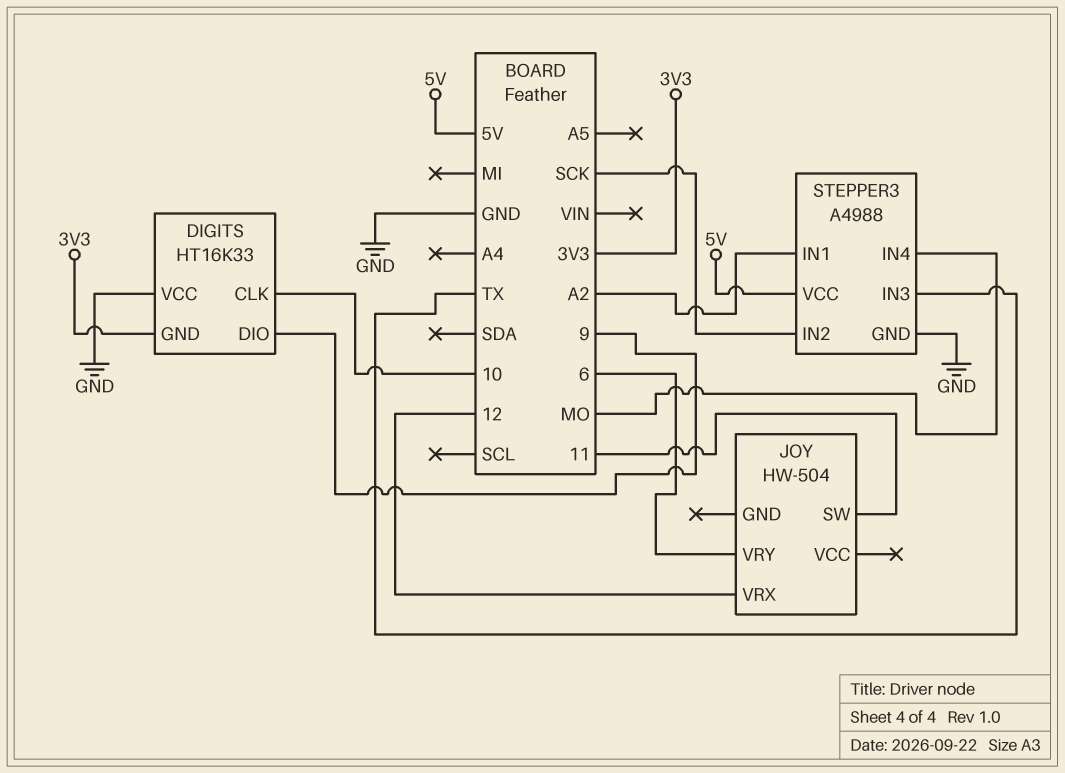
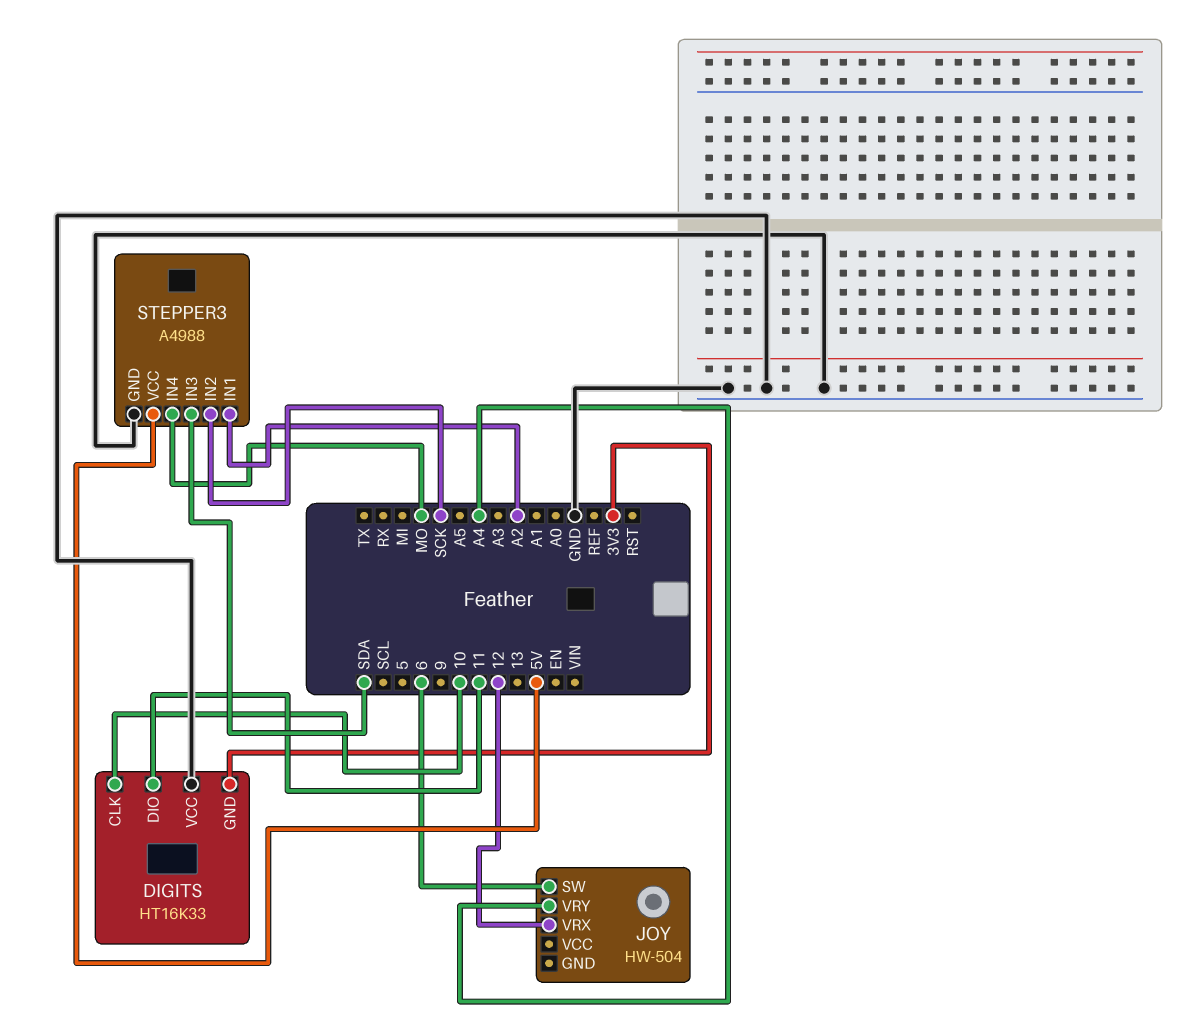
DIGITS pin DIO: 9 -> 11
JOY pin SW: 11 -> 6
JOY pin VRY: 6 -> A4
STEPPER3 pin IN3: TX -> SDA

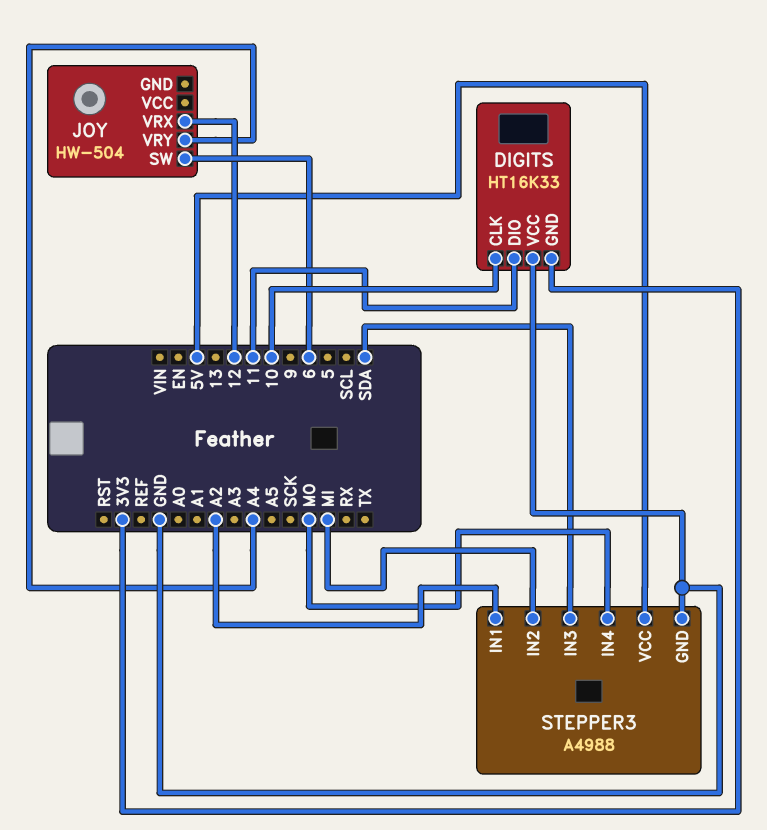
STEPPER3 pin IN2: SCK -> MI

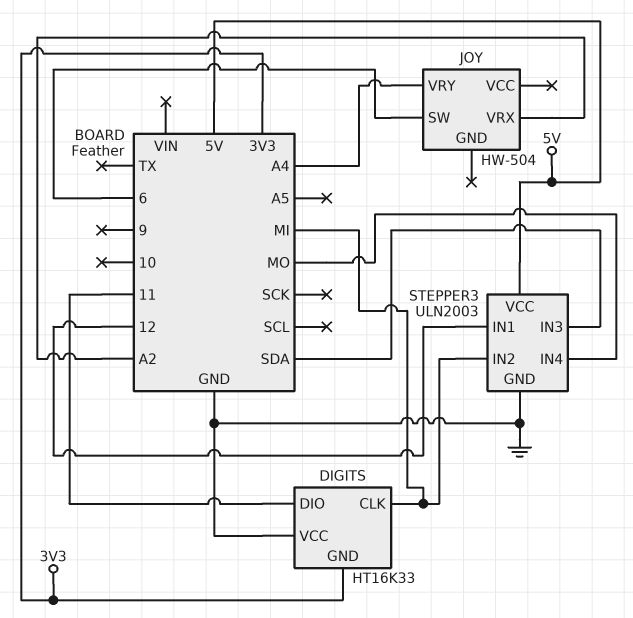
DIGITS pin CLK: 10 -> MI
JOY pin VRX: 12 -> A2
STEPPER3: A4988 -> ULN2003
STEPPER3 pin IN1: A2 -> 12

